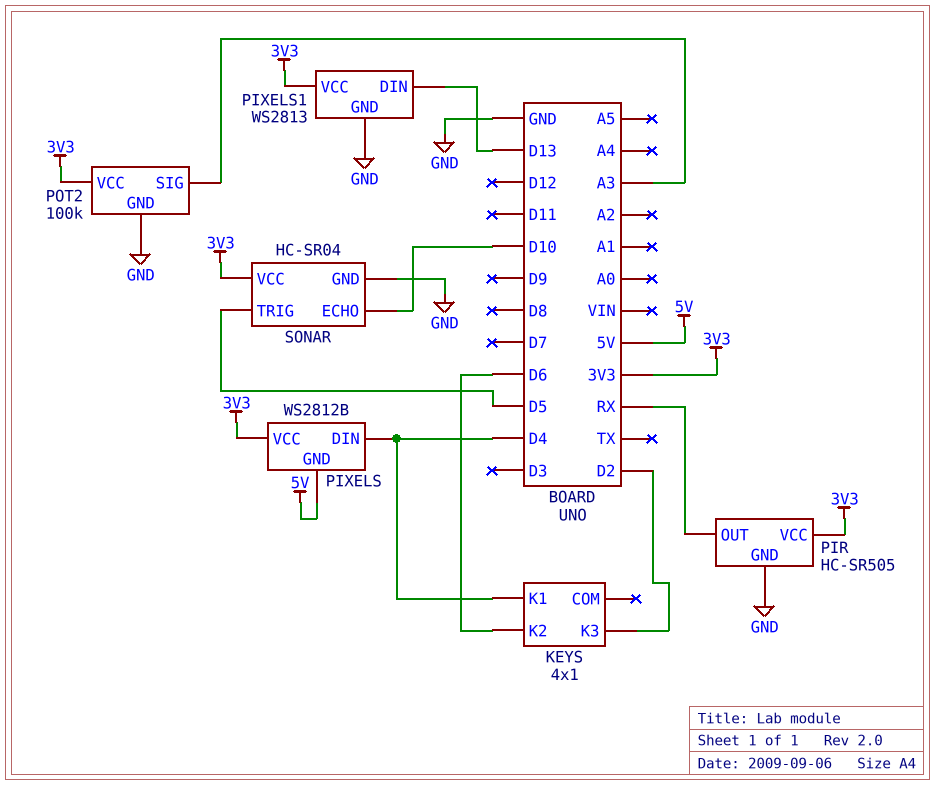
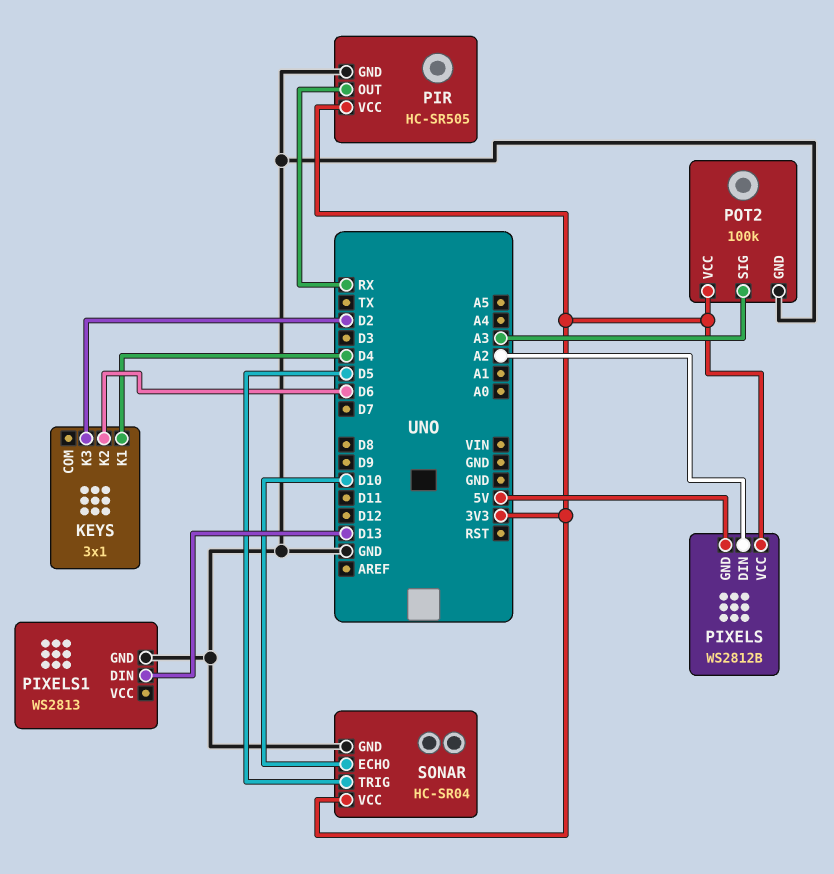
KEYS: 4x1 -> 3x1
PIXELS pin DIN: D4 -> A2
PIXELS1 pin VCC: 3V3 -> none

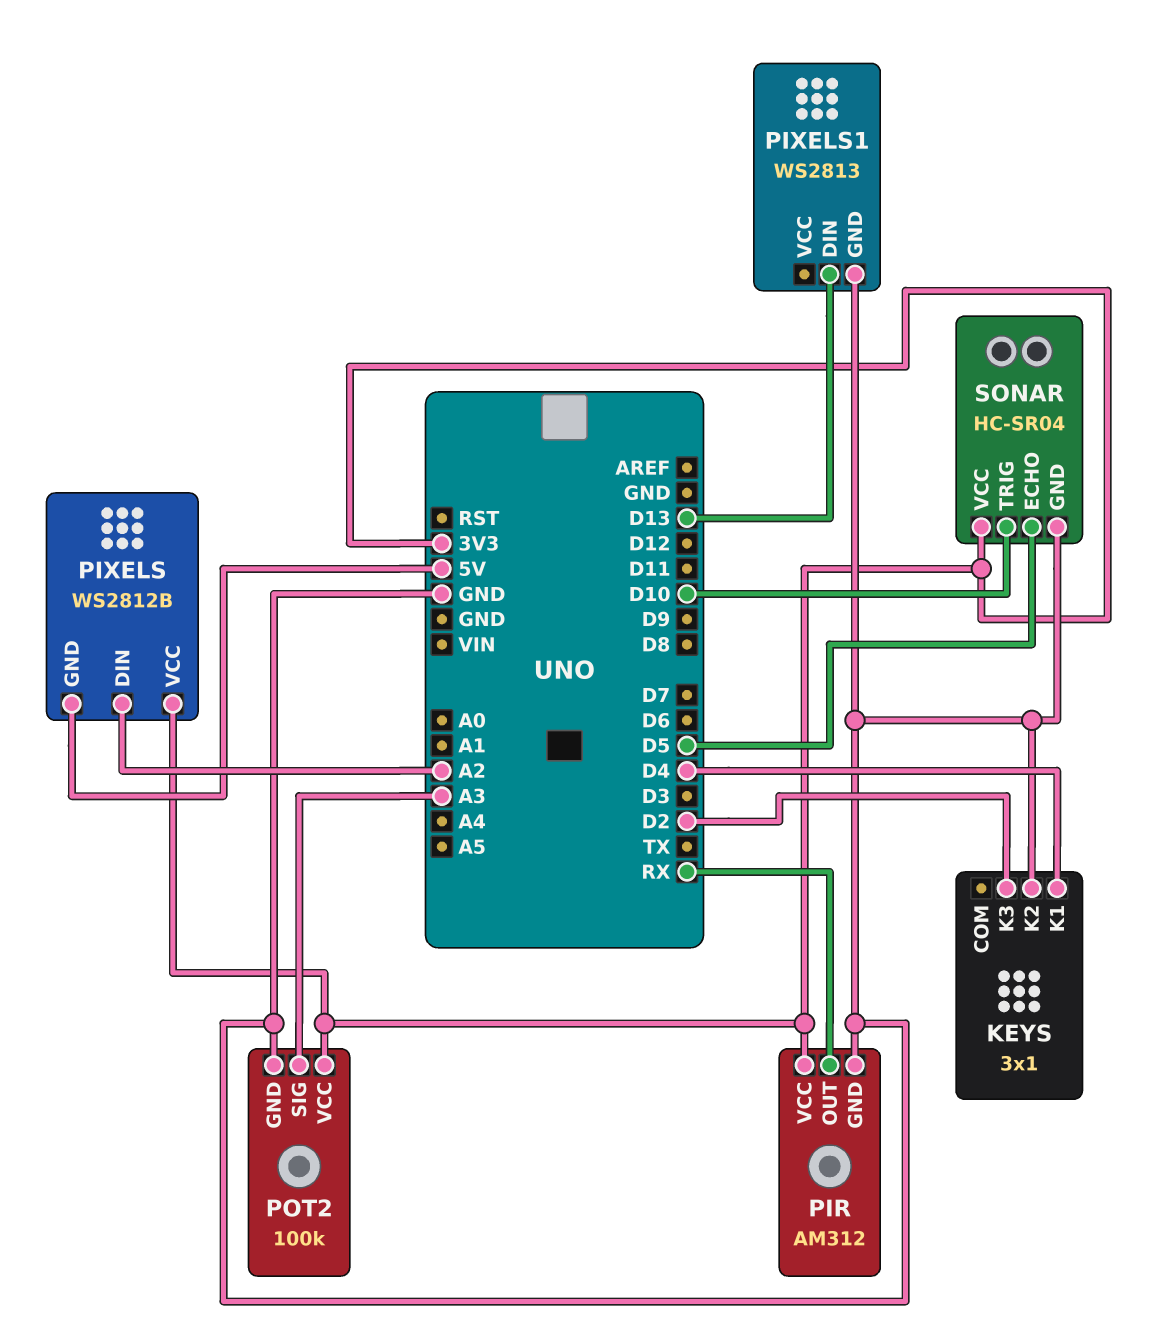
KEYS pin K2: D6 -> GND
PIR: HC-SR505 -> AM312
SONAR pin ECHO: D10 -> D5
SONAR pin TRIG: D5 -> D10

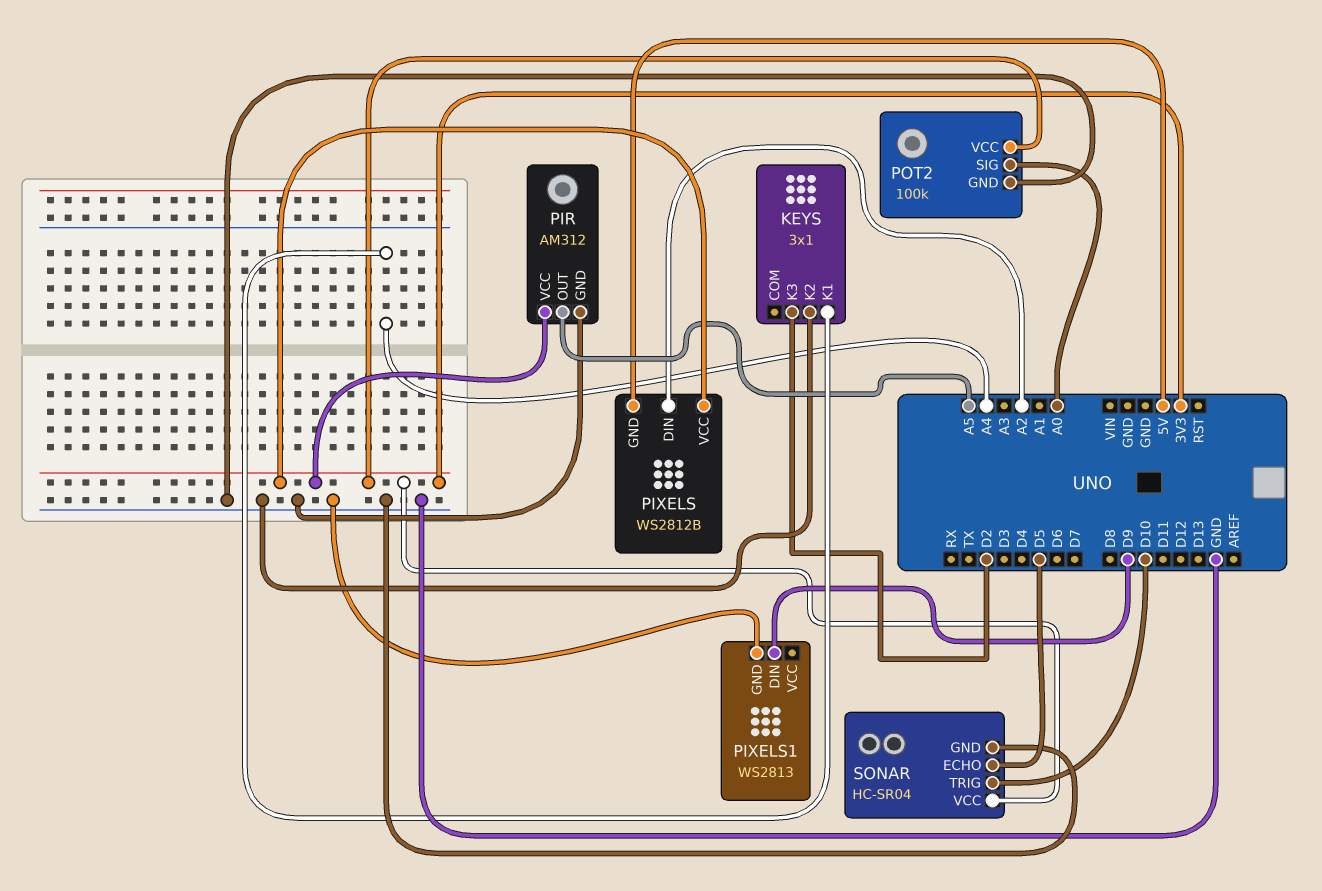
KEYS pin K1: D4 -> A4
PIR pin OUT: RX -> A5
PIXELS1 pin DIN: D13 -> D9
POT2 pin SIG: A3 -> A0

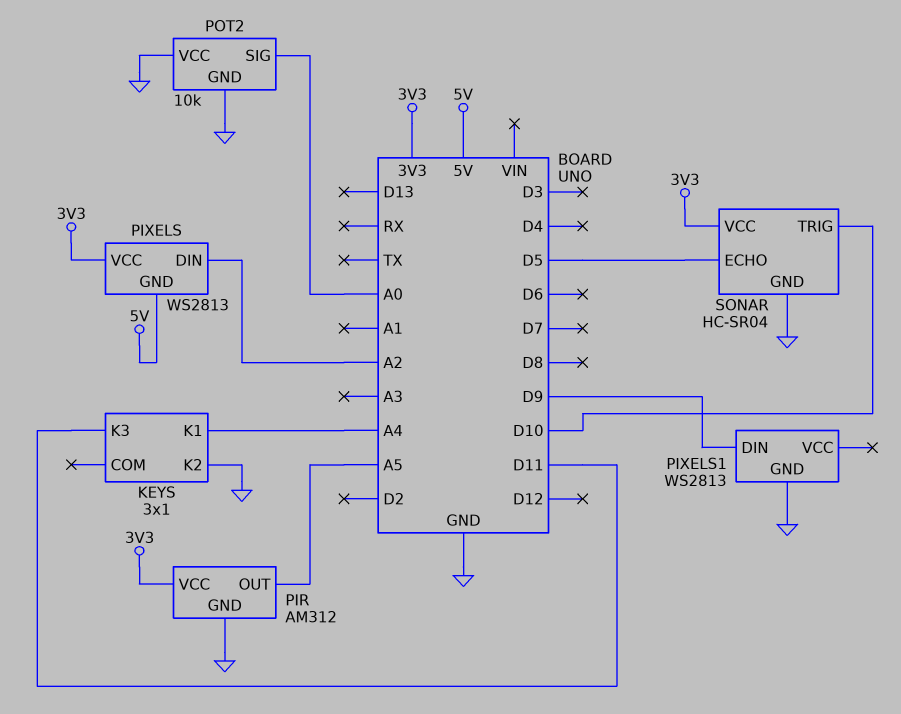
KEYS pin K3: D2 -> D11
PIXELS: WS2812B -> WS2813
POT2: 100k -> 10k
POT2 pin VCC: 3V3 -> GND

